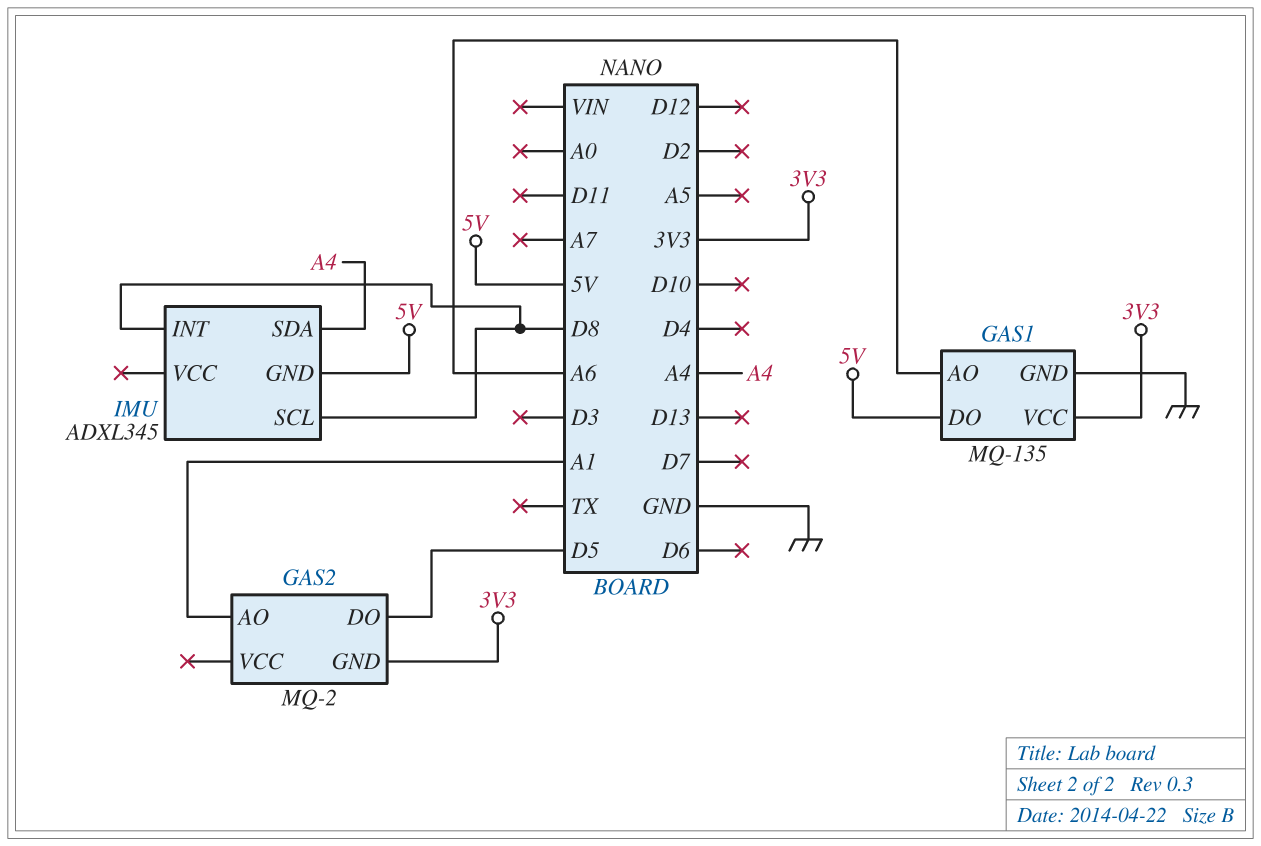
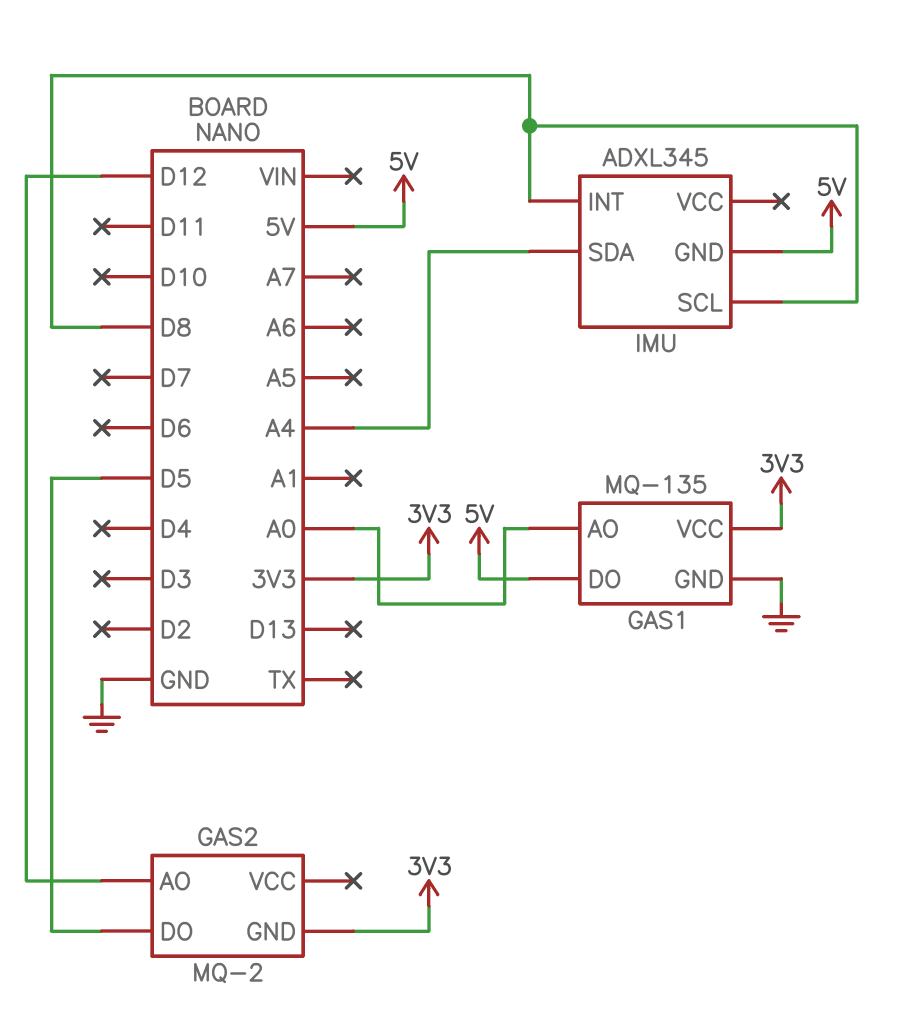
GAS1 pin AO: A6 -> A0
GAS2 pin AO: A1 -> D12

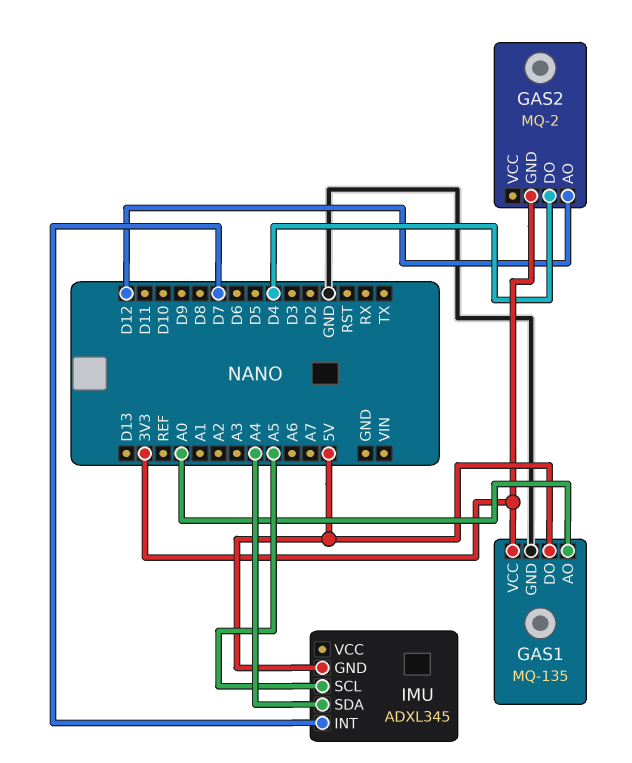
GAS2 pin DO: D5 -> D4
IMU pin INT: D8 -> D7
IMU pin SCL: D8 -> A5

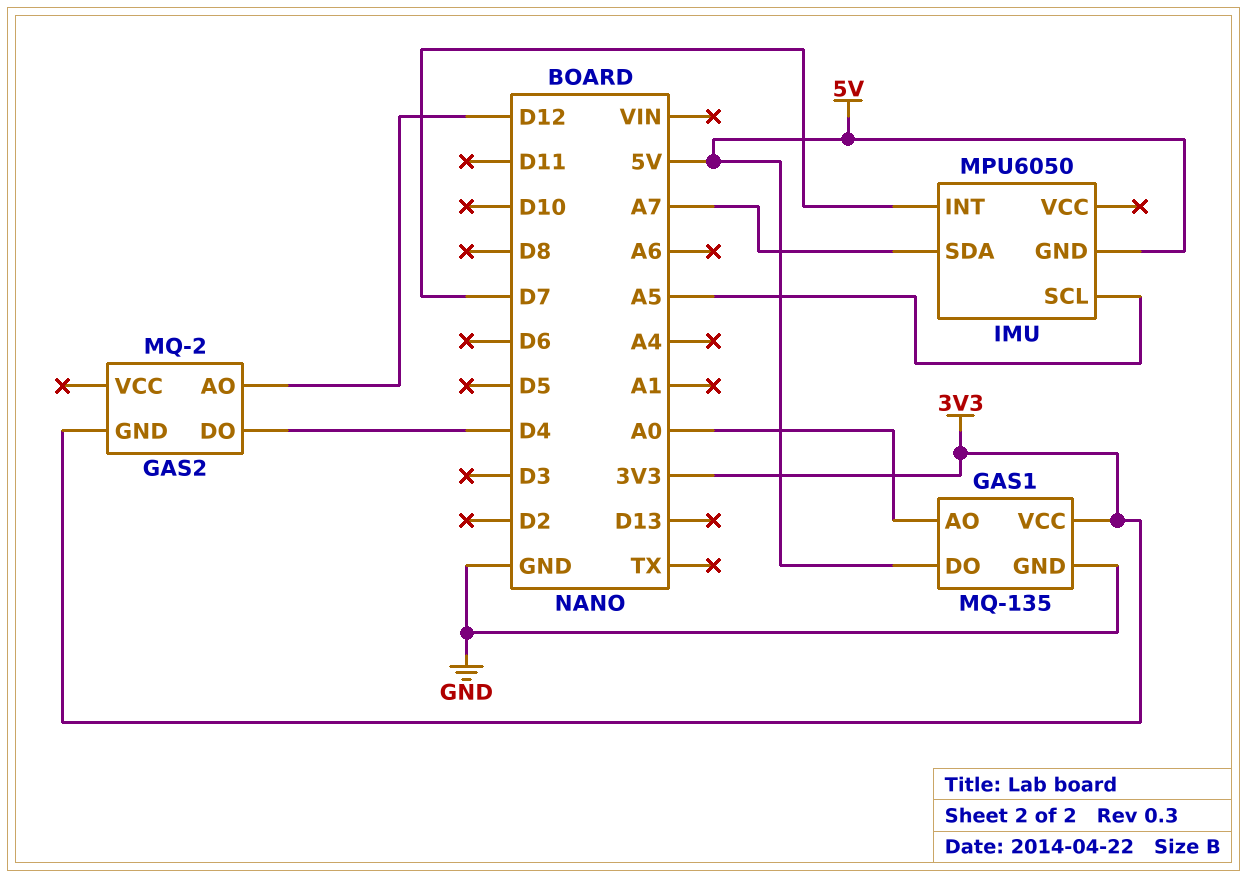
IMU: ADXL345 -> MPU6050
IMU pin SDA: A4 -> A7

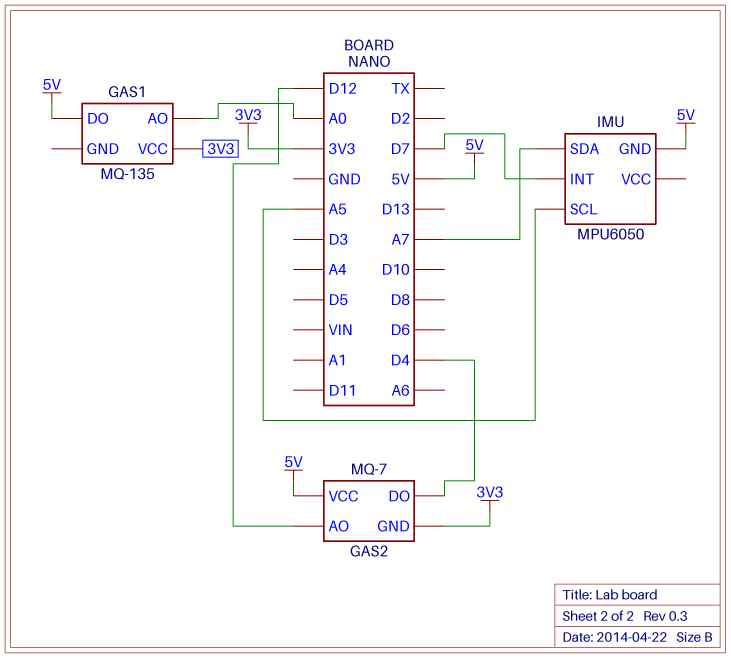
GAS1 pin GND: GND -> none
GAS2: MQ-2 -> MQ-7
GAS2 pin VCC: none -> 5V

